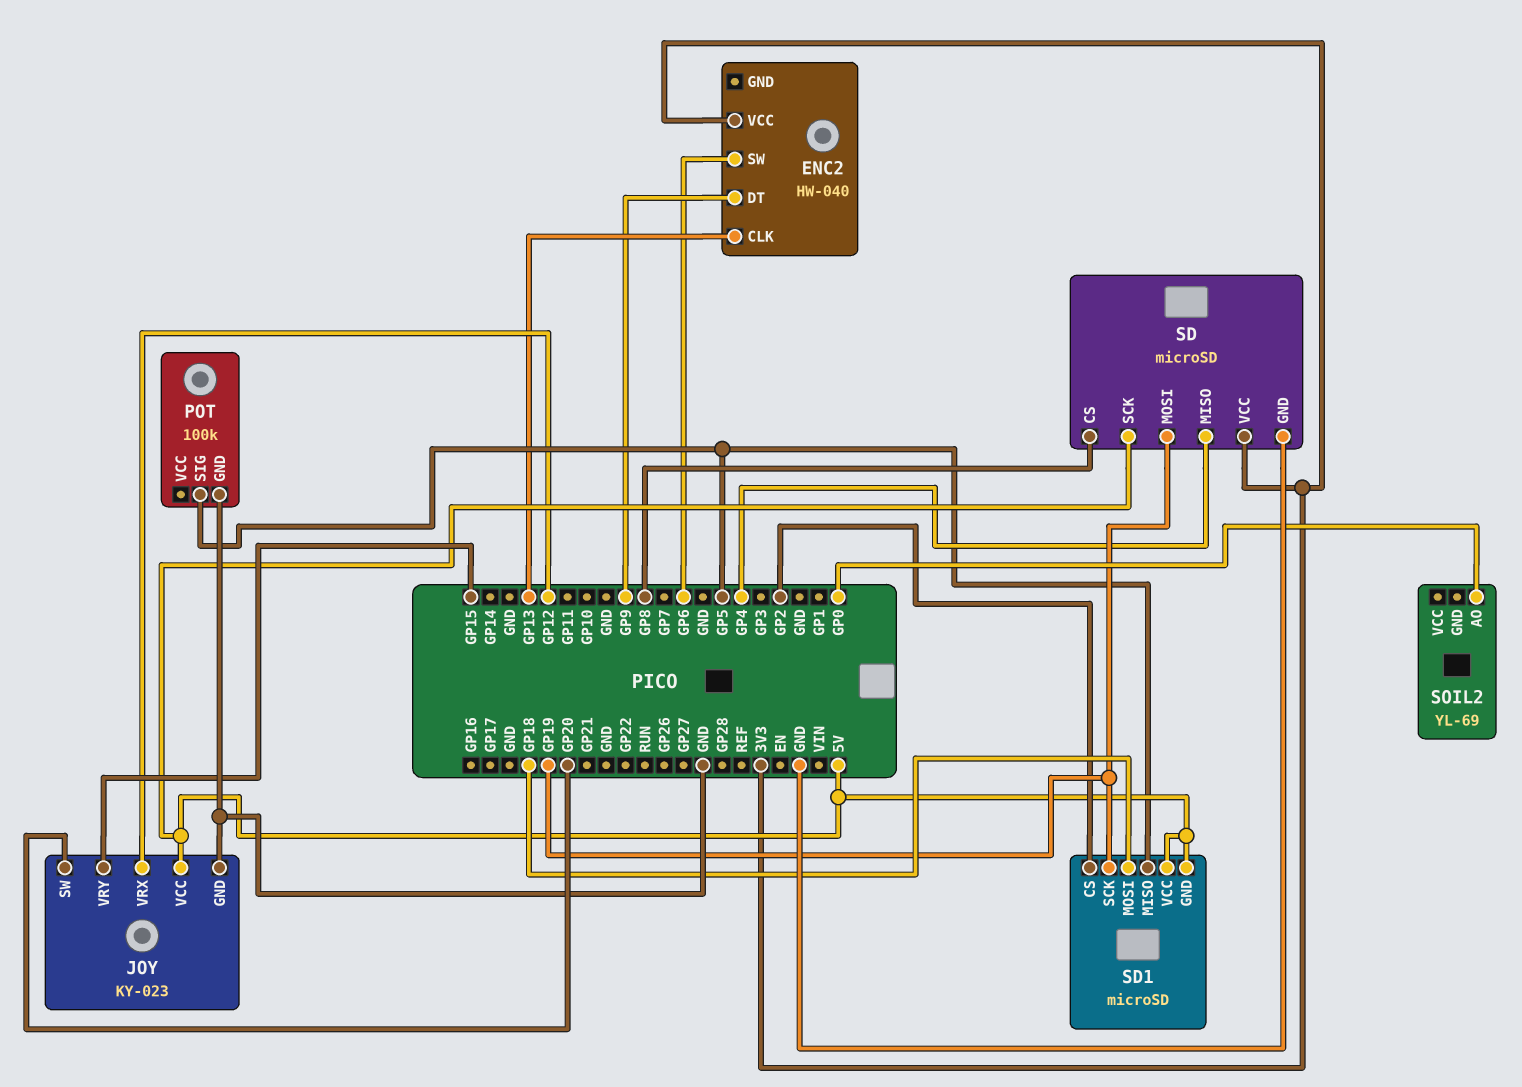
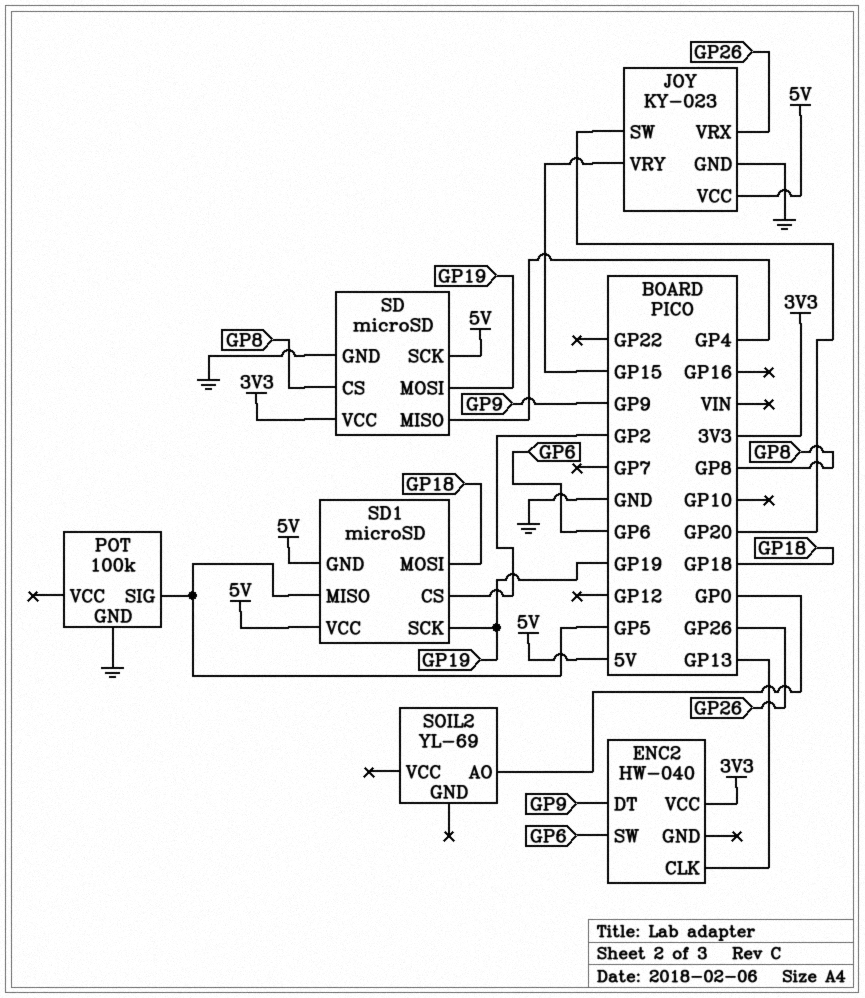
JOY pin VRX: GP12 -> GP26

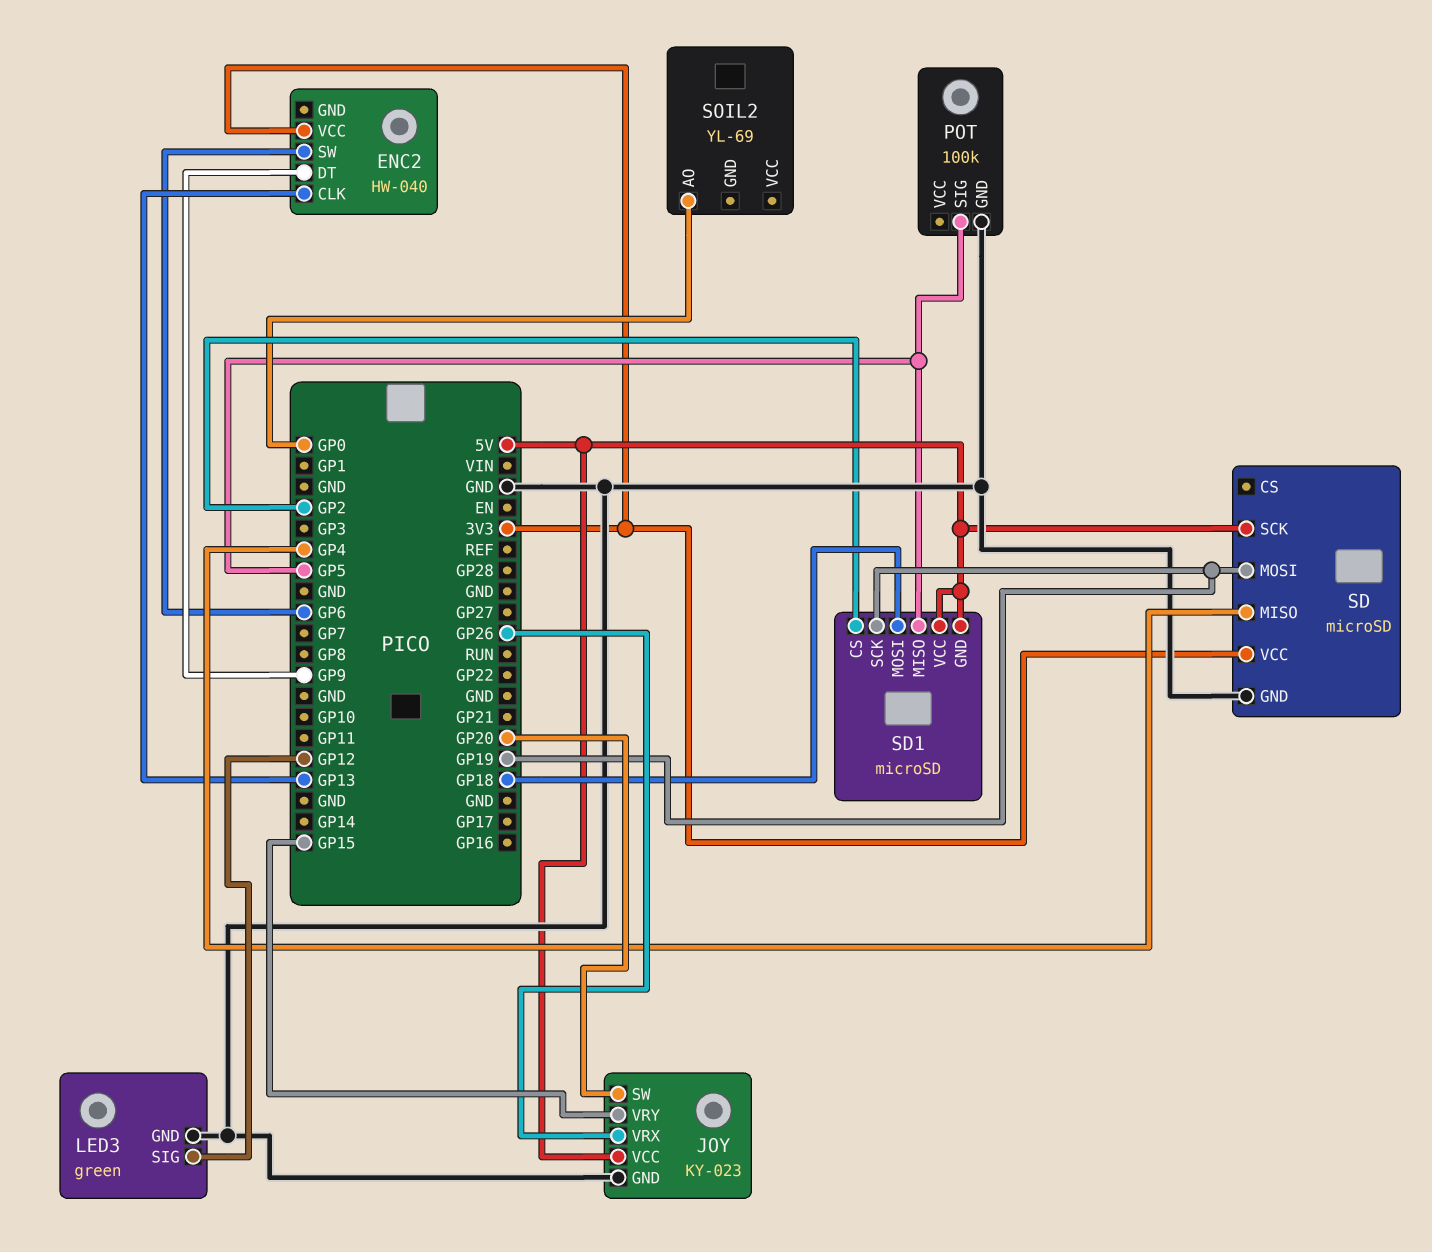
LED3: none -> green
LED3 pin GND: none -> GND
LED3 pin SIG: none -> GP12
SD pin CS: GP8 -> none

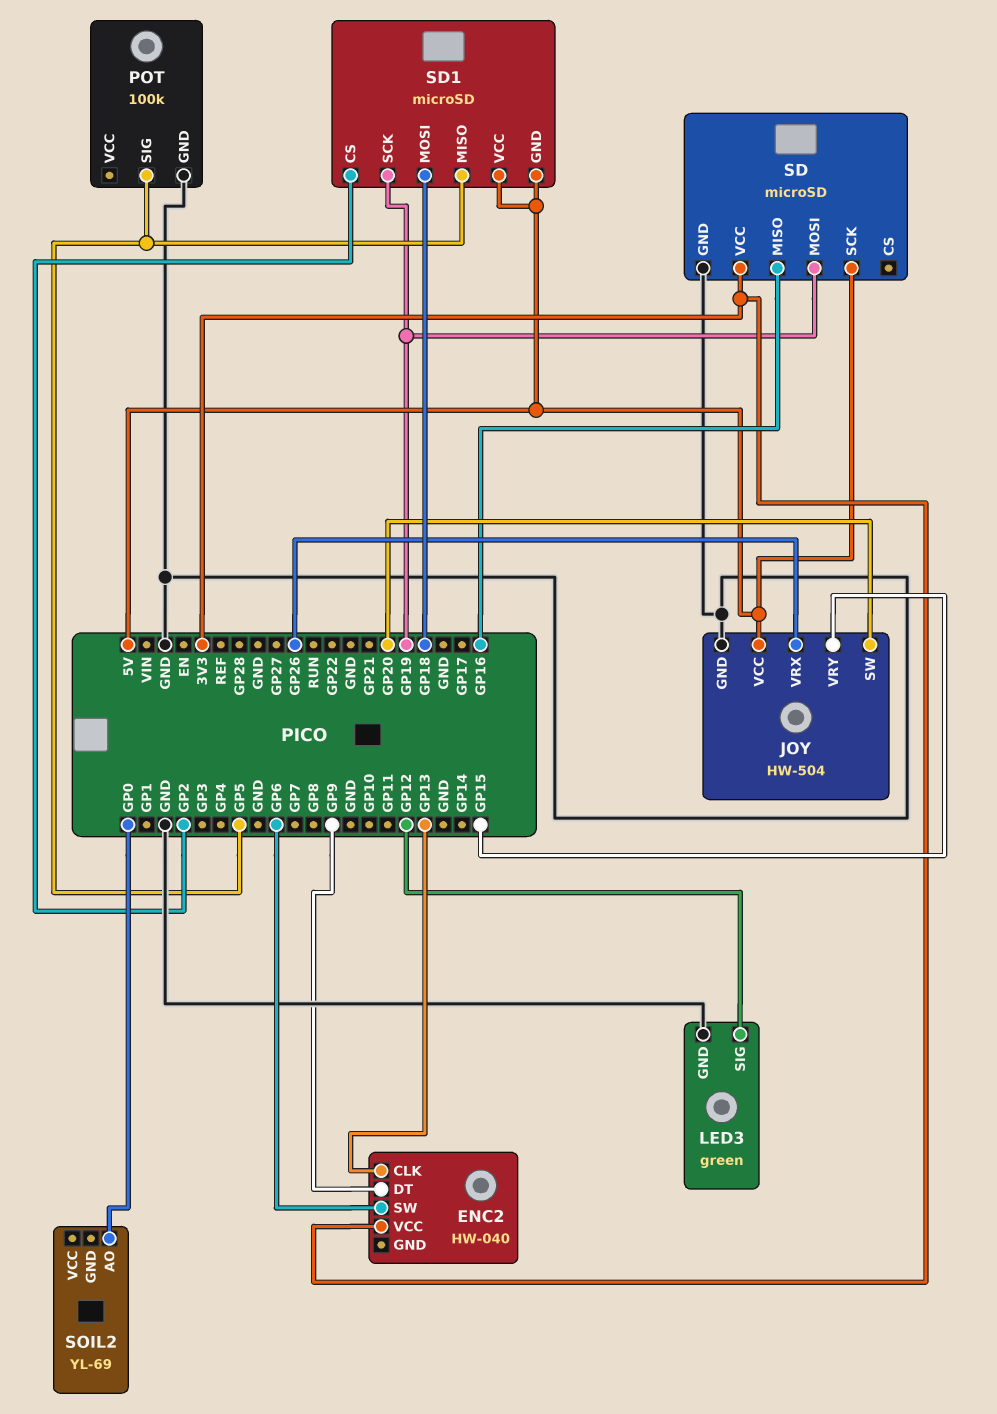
JOY: KY-023 -> HW-504
SD pin MISO: GP4 -> GP16

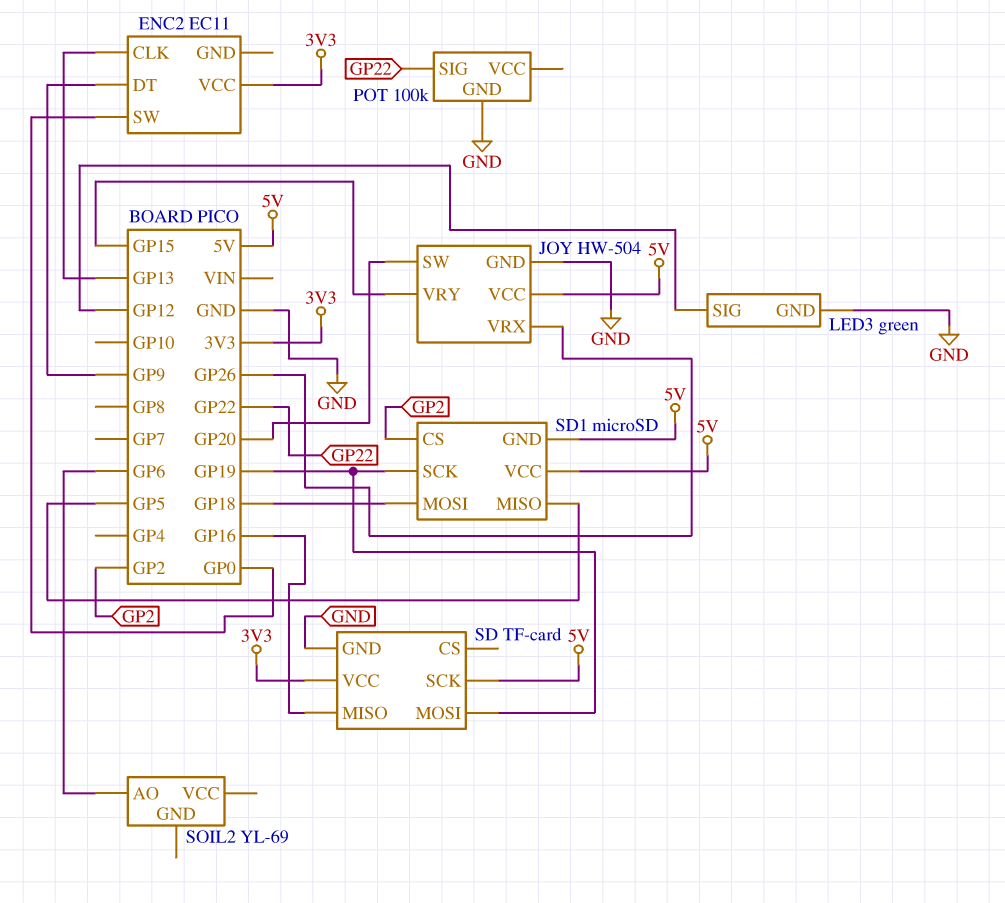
ENC2: HW-040 -> EC11
ENC2 pin SW: GP6 -> GP0
POT pin SIG: GP5 -> GP22
SD: microSD -> TF-card
SOIL2 pin AO: GP0 -> GP6

